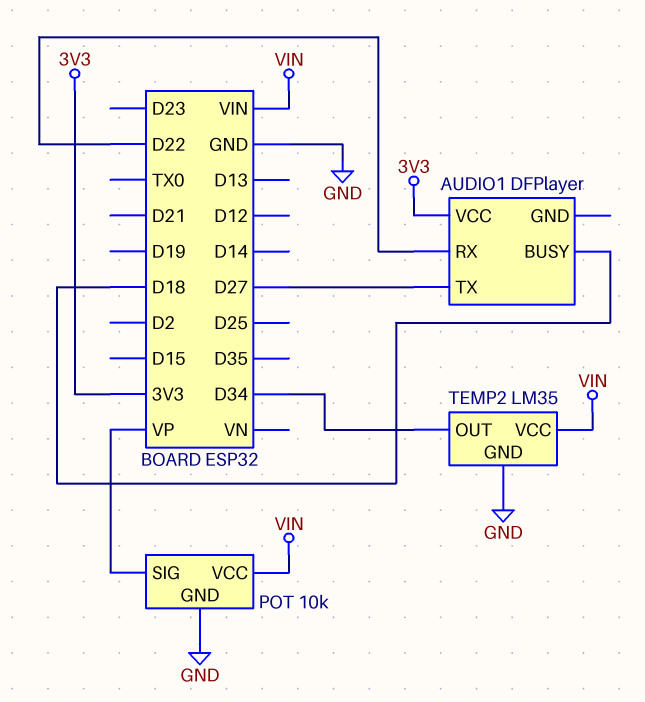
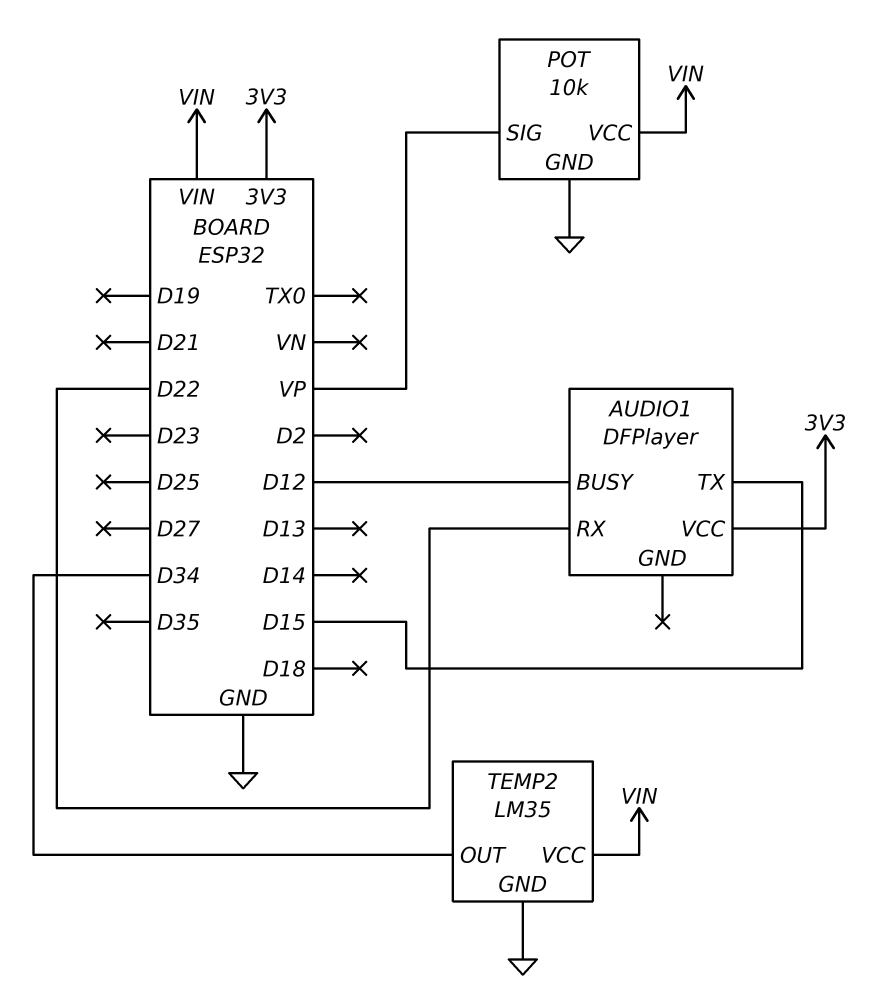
AUDIO1 pin BUSY: D18 -> D12
AUDIO1 pin TX: D27 -> D15

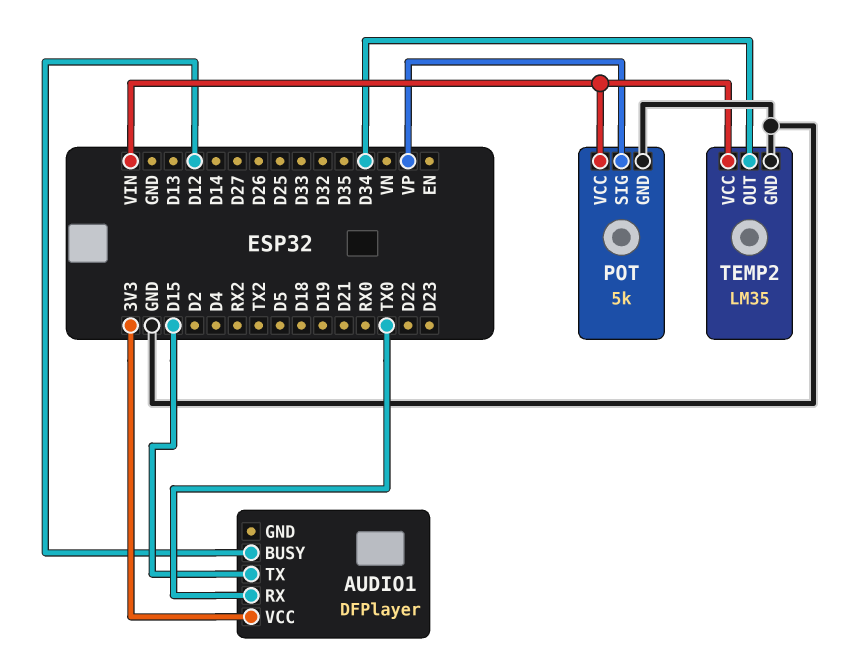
AUDIO1 pin RX: D22 -> TX0
POT: 10k -> 5k

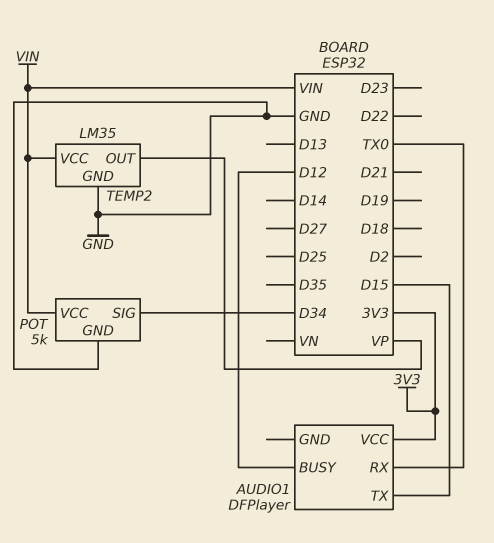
POT pin SIG: VP -> D34
TEMP2 pin OUT: D34 -> VP

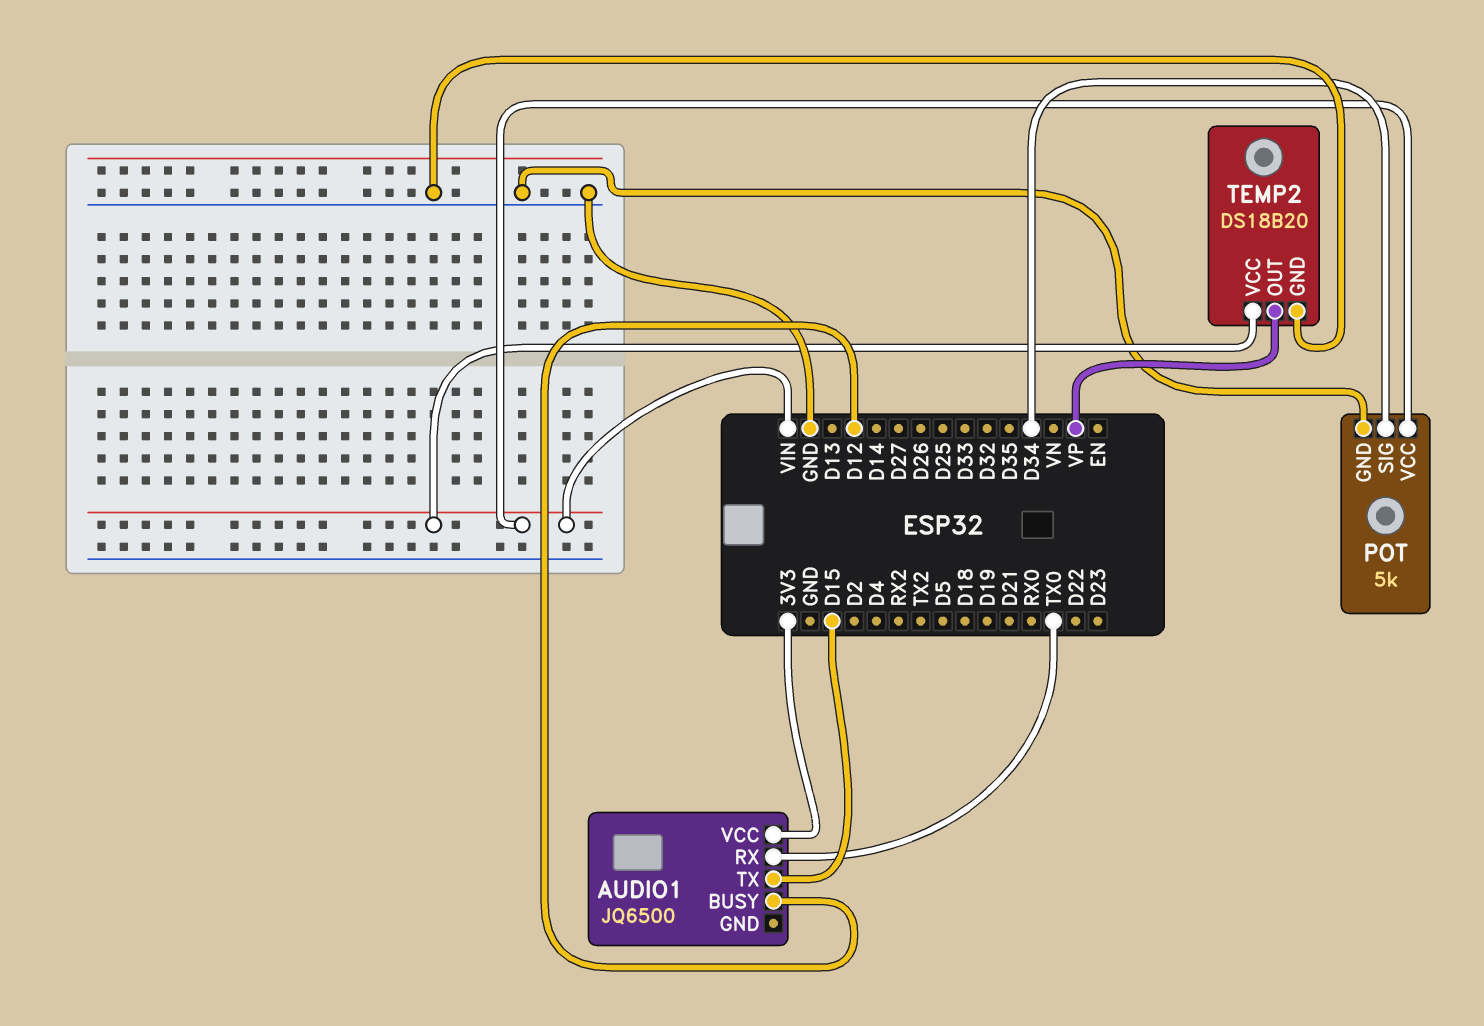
AUDIO1: DFPlayer -> JQ6500
TEMP2: LM35 -> DS18B20

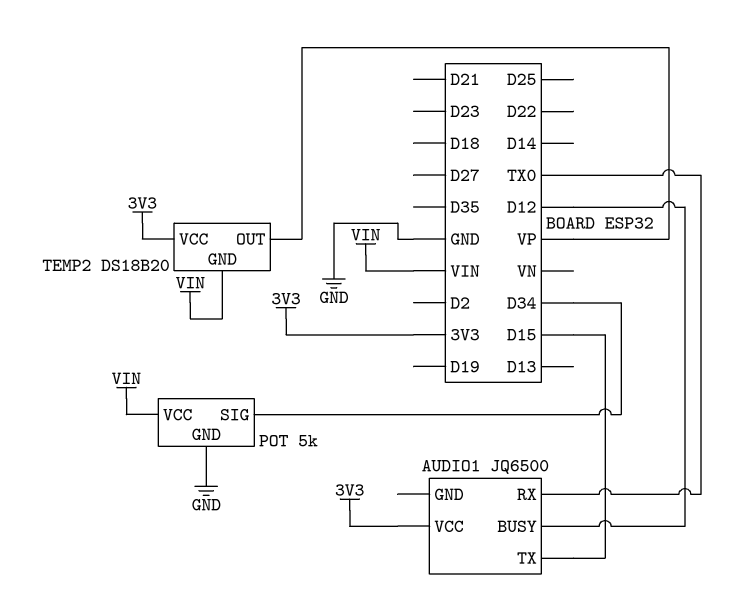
TEMP2 pin GND: GND -> VIN
TEMP2 pin VCC: VIN -> 3V3

